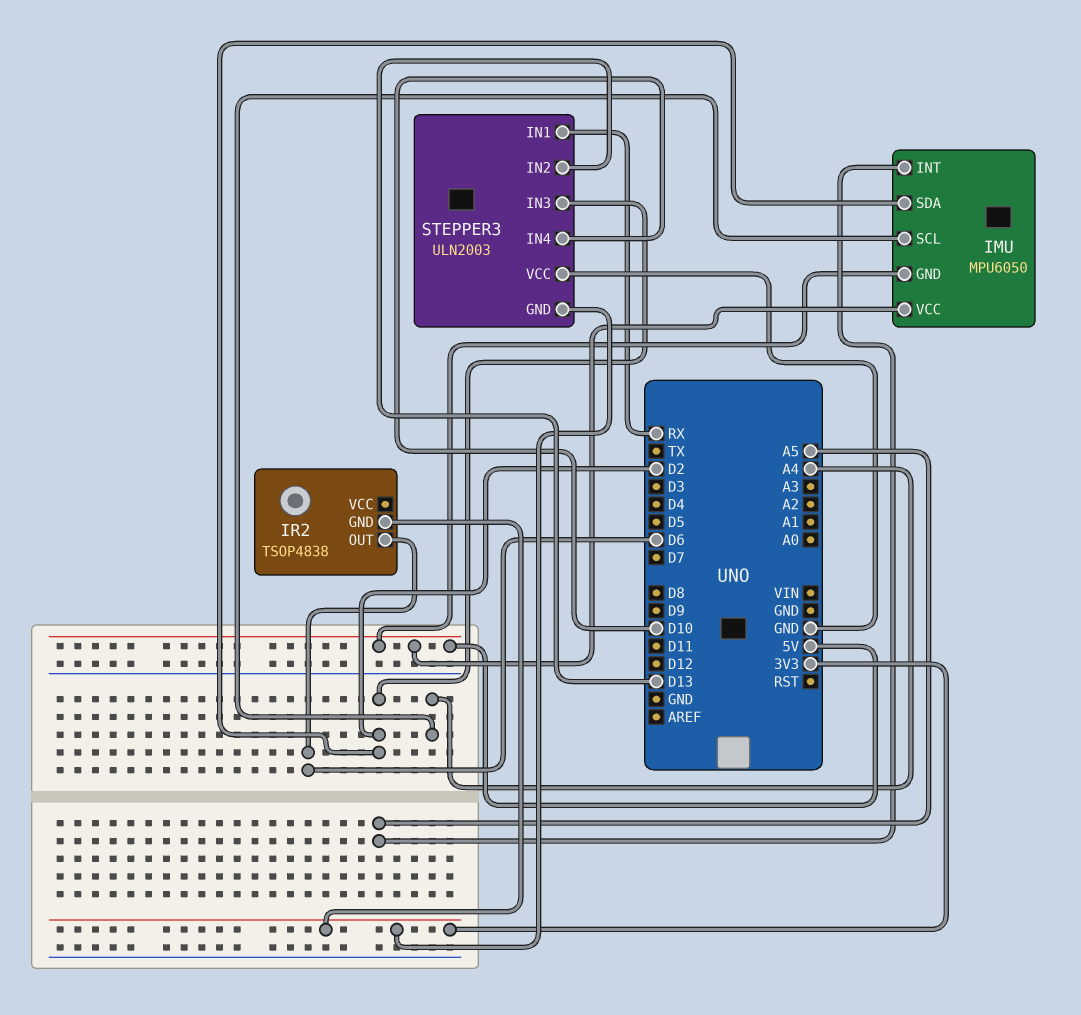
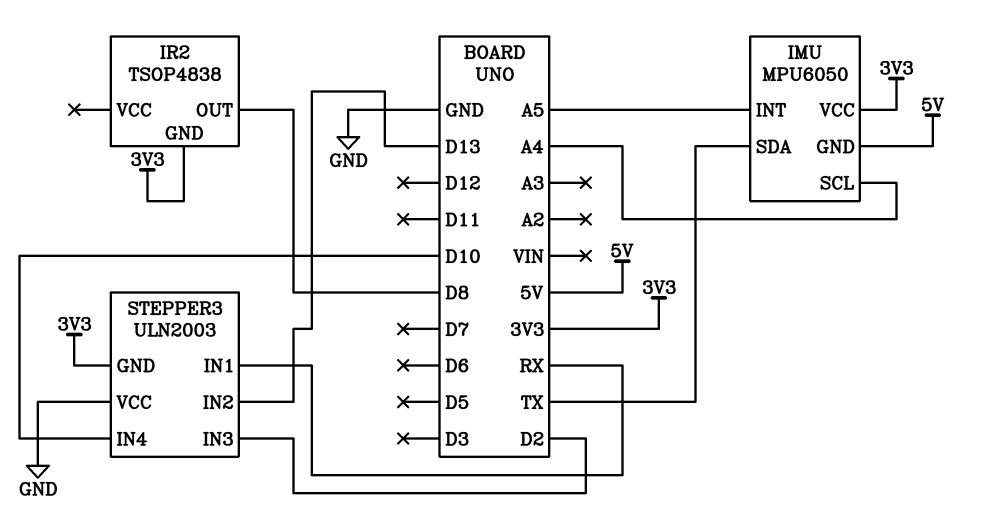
IMU pin SDA: D2 -> TX
IMU pin VCC: 5V -> 3V3
IR2 pin OUT: D6 -> D8

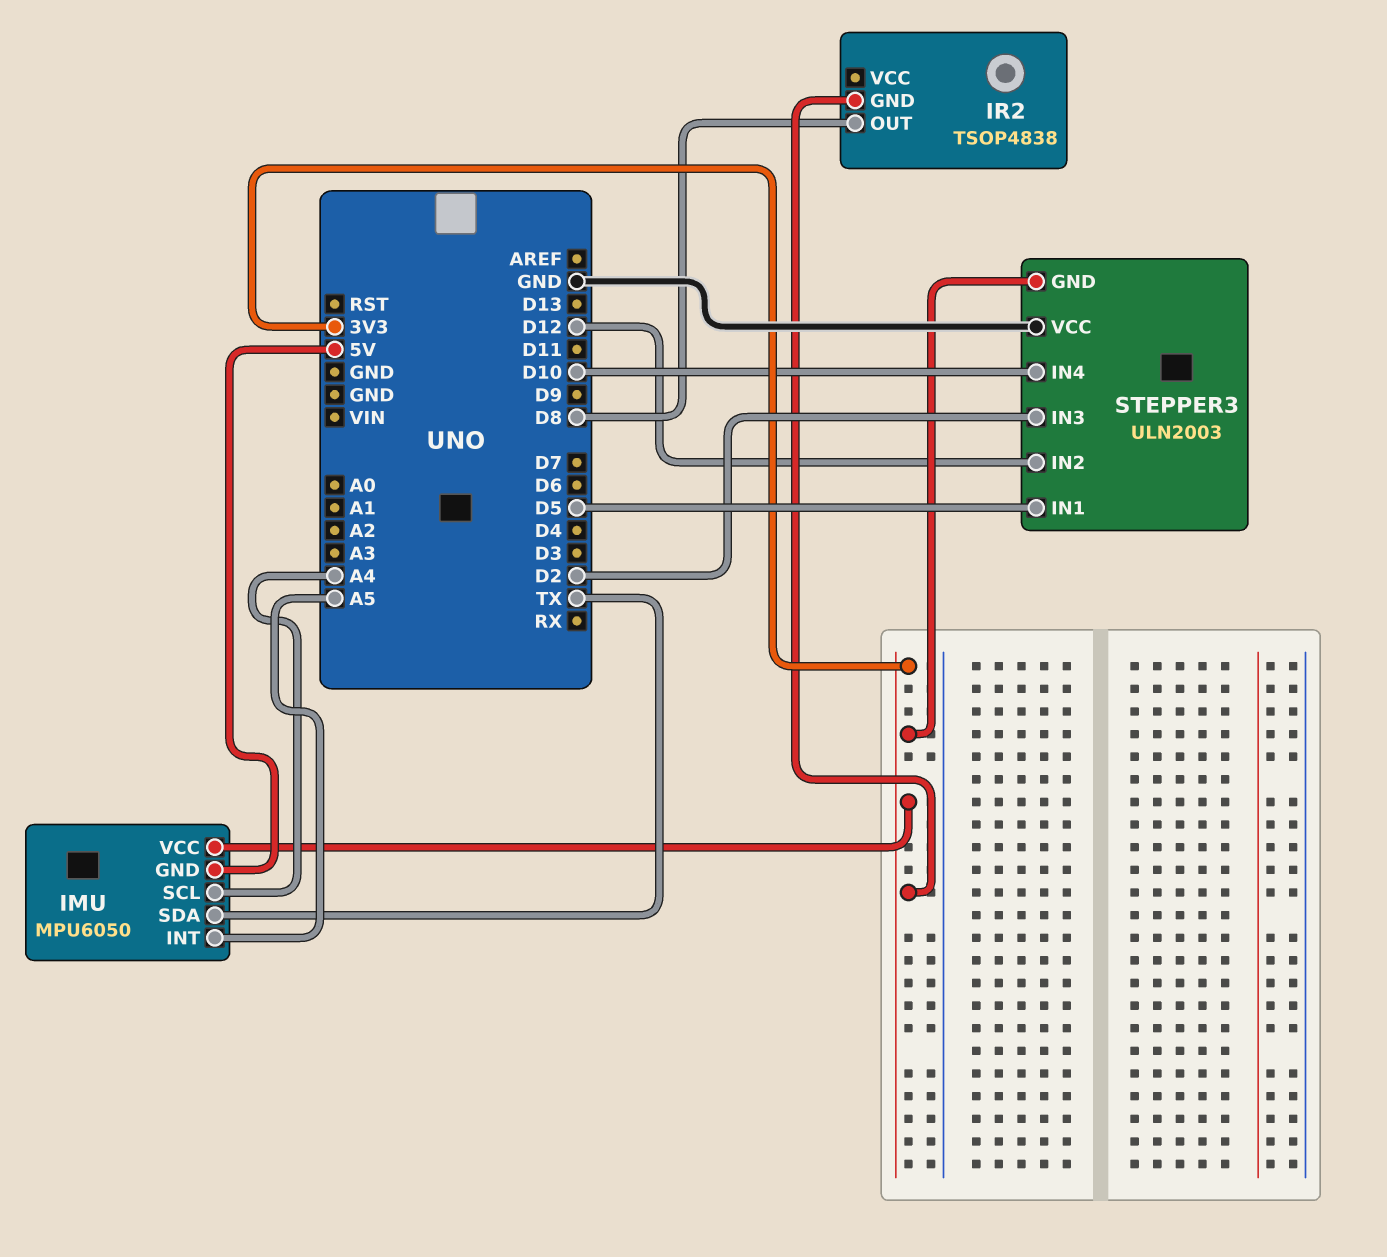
STEPPER3 pin IN1: RX -> D5
STEPPER3 pin IN2: D13 -> D12

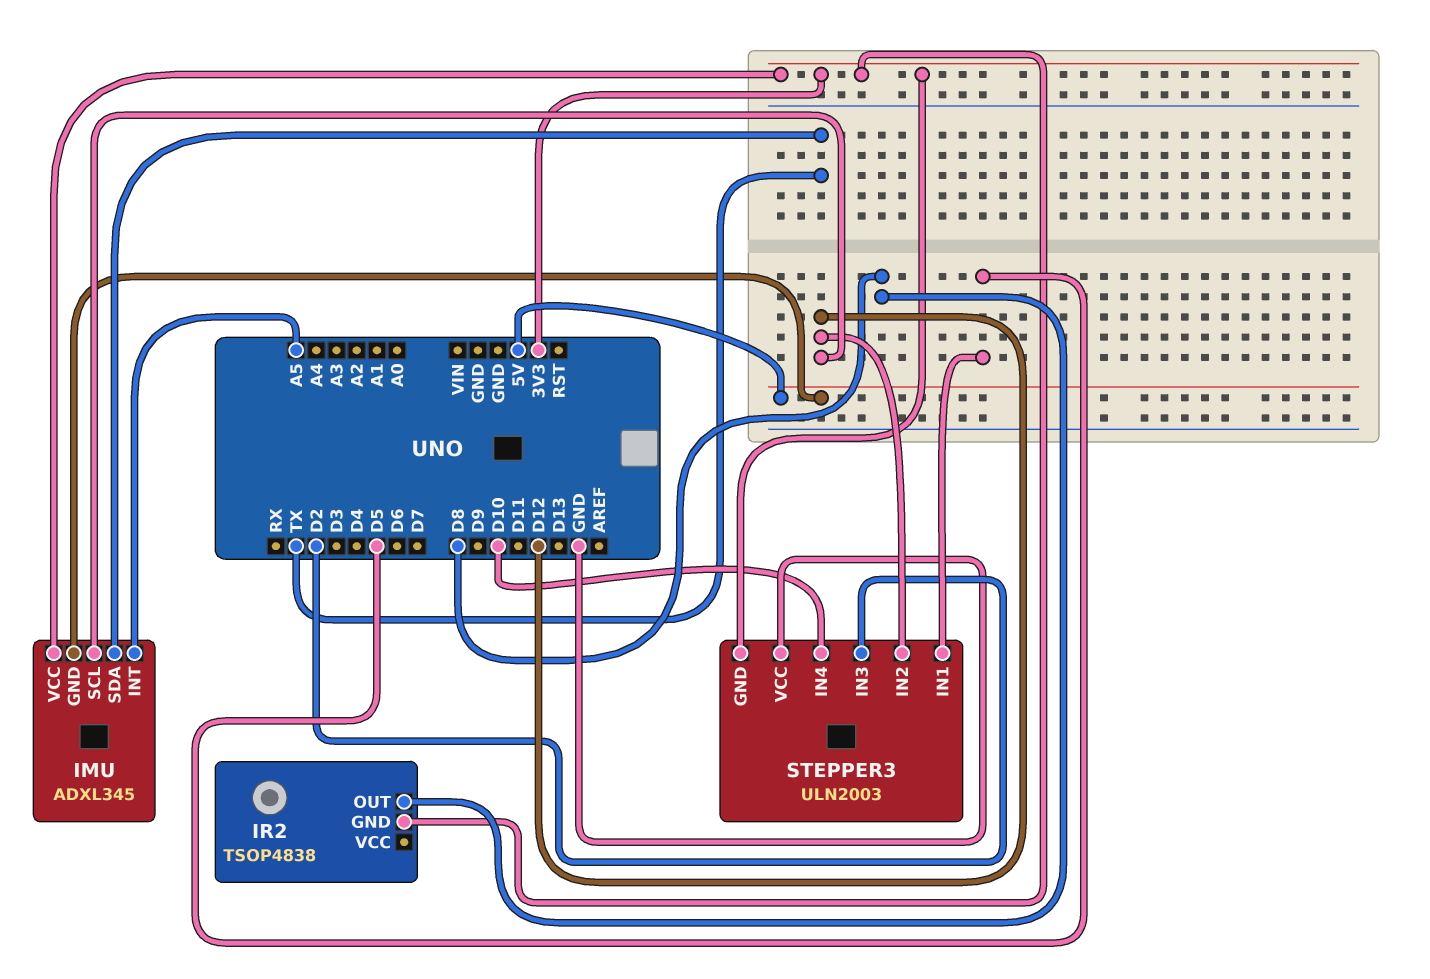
IMU: MPU6050 -> ADXL345
IMU pin SCL: A4 -> D12

